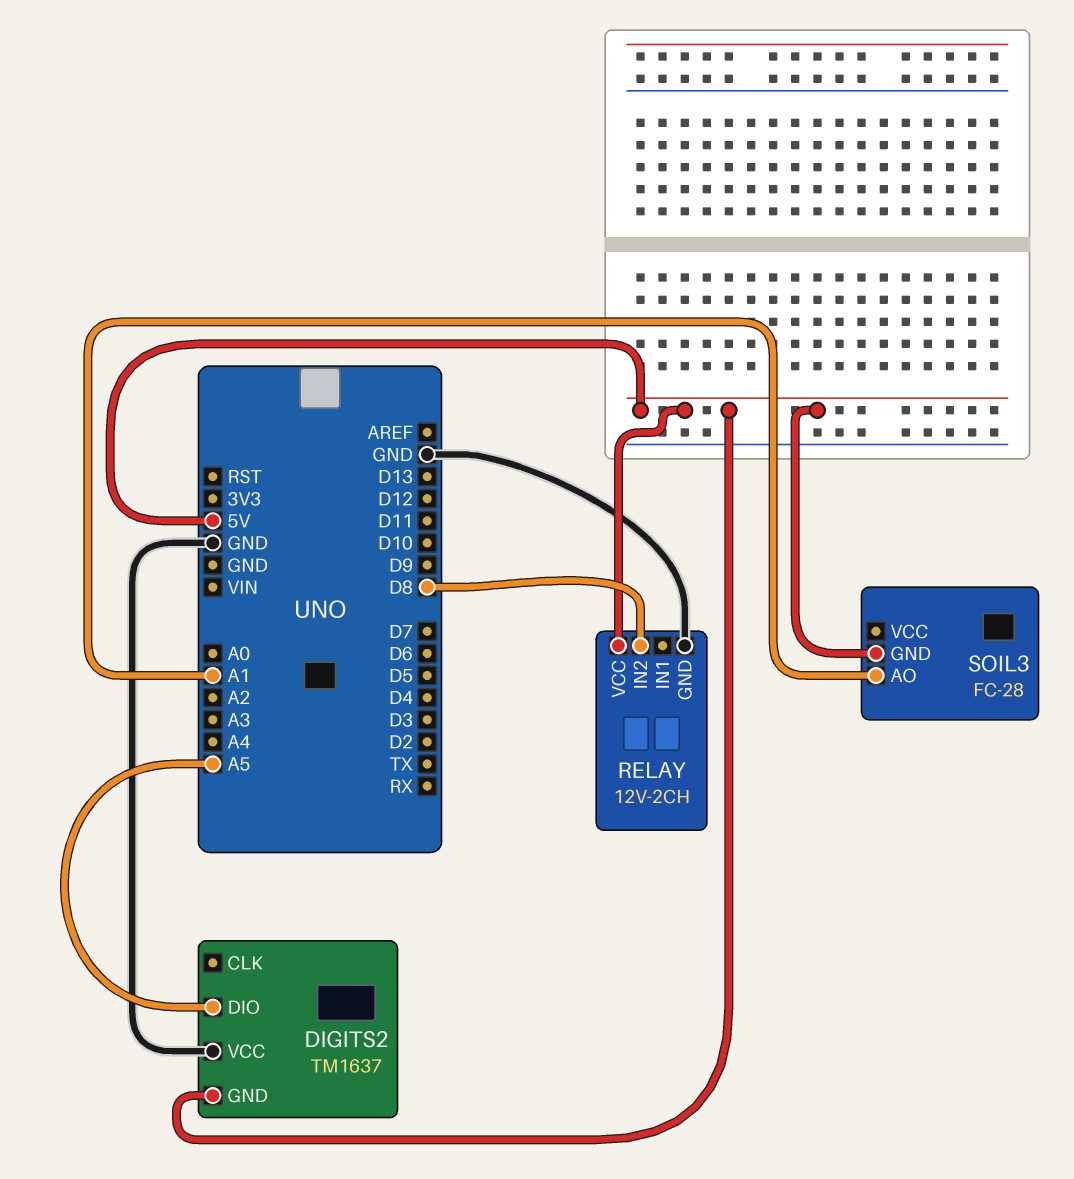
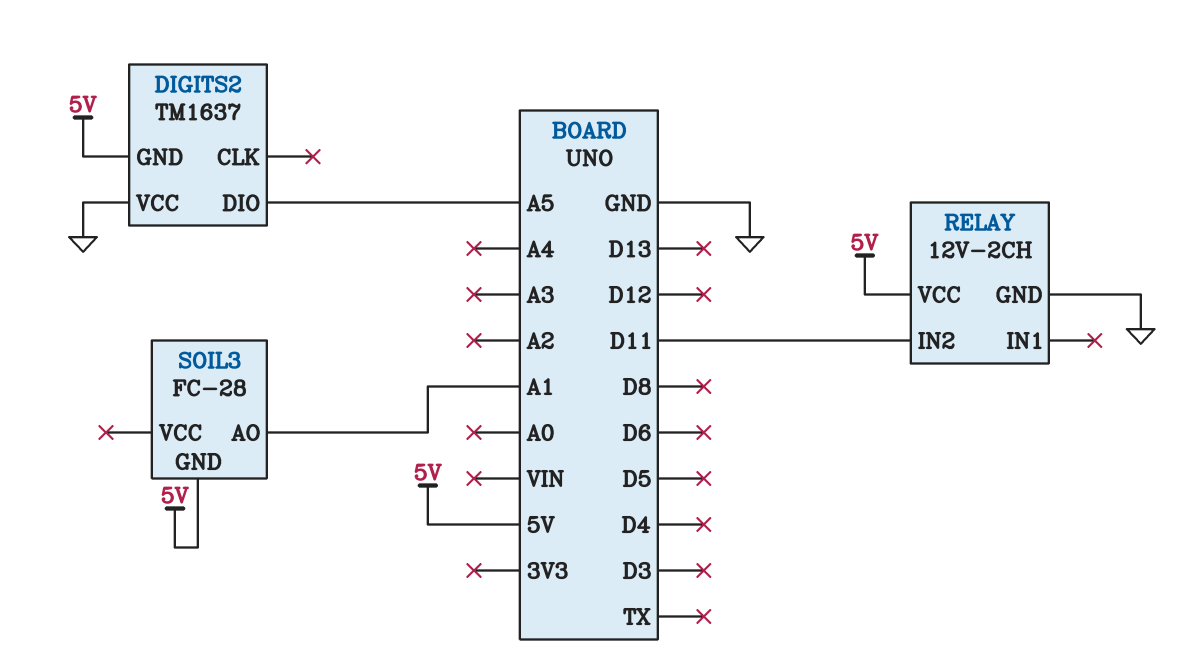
RELAY pin IN2: D8 -> D11

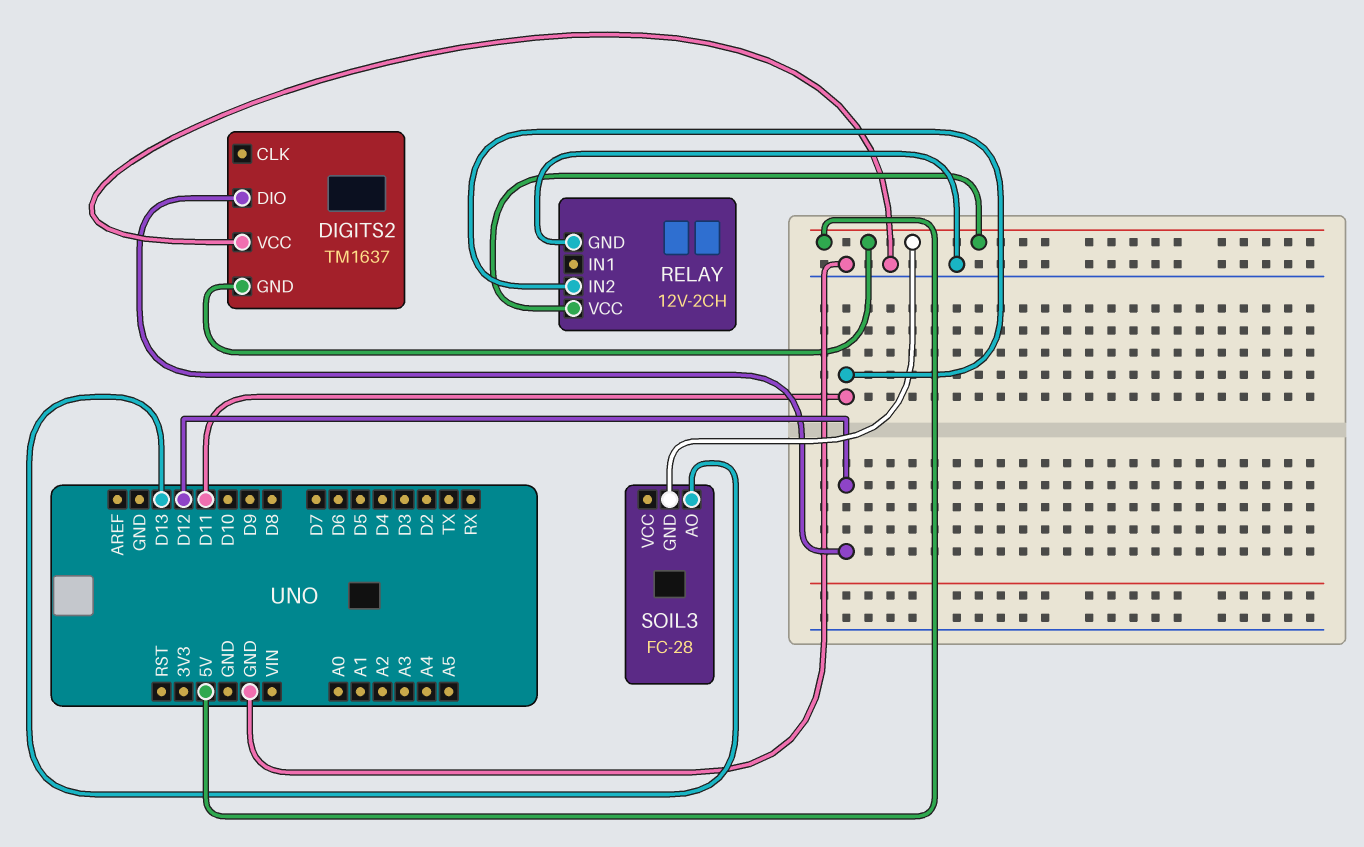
DIGITS2 pin DIO: A5 -> D12
SOIL3 pin AO: A1 -> D13

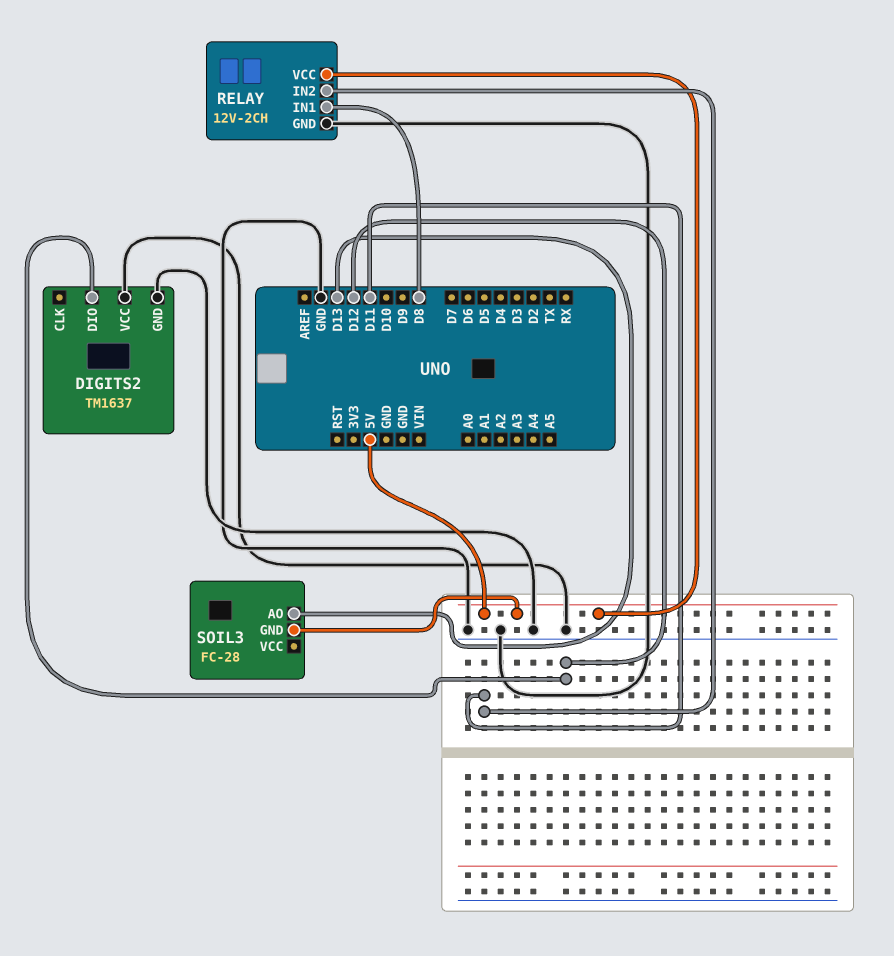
DIGITS2 pin GND: 5V -> GND
RELAY pin IN1: none -> D8

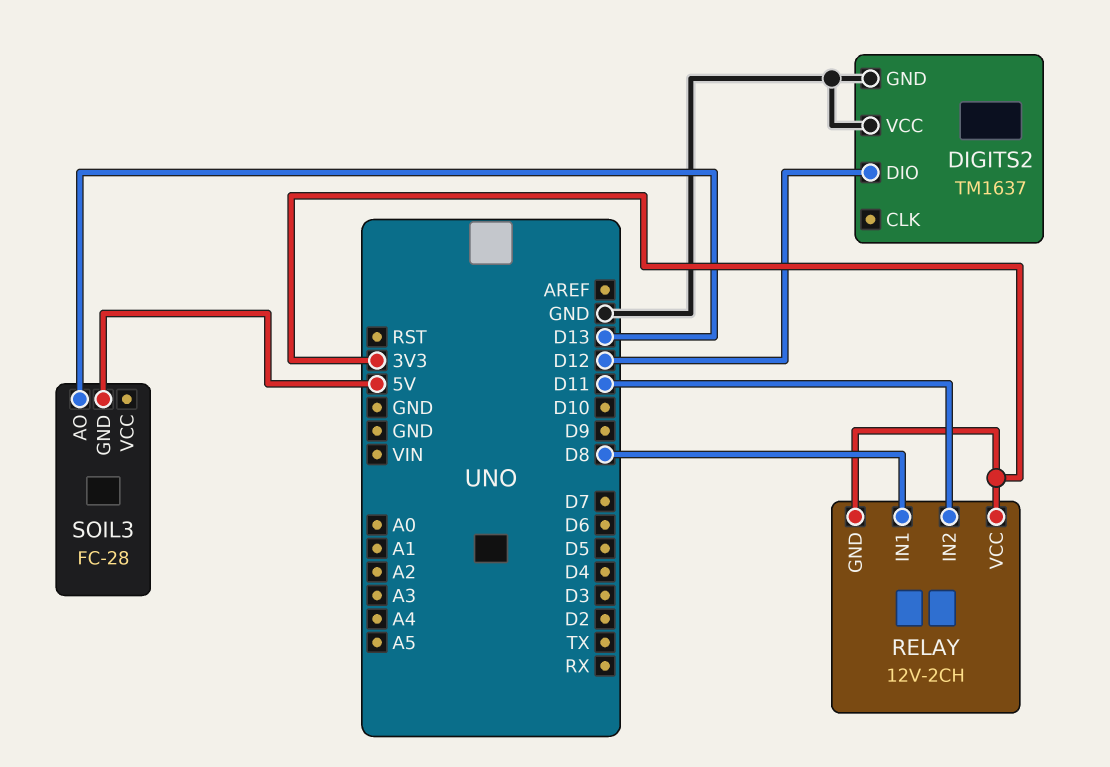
RELAY pin GND: GND -> 3V3
RELAY pin VCC: 5V -> 3V3

